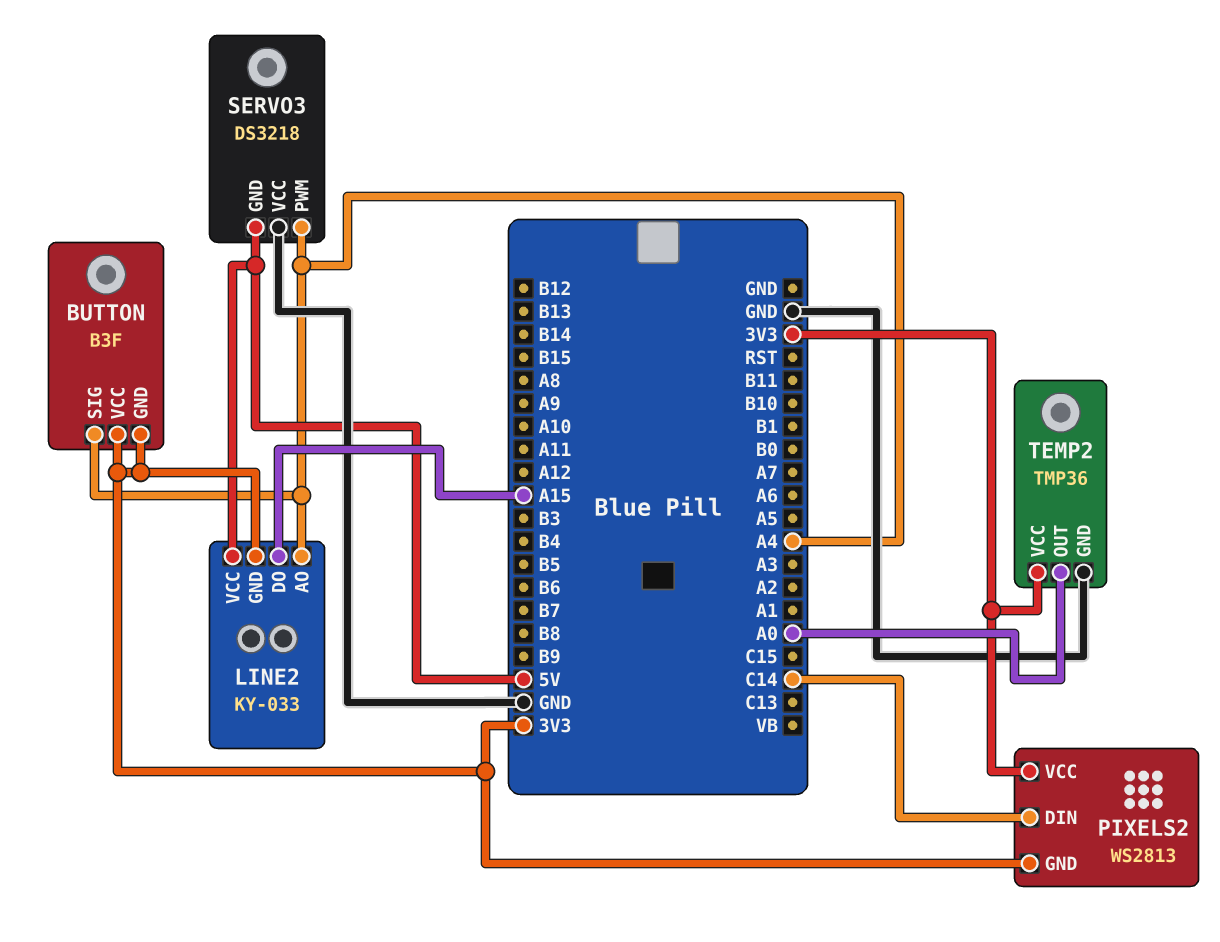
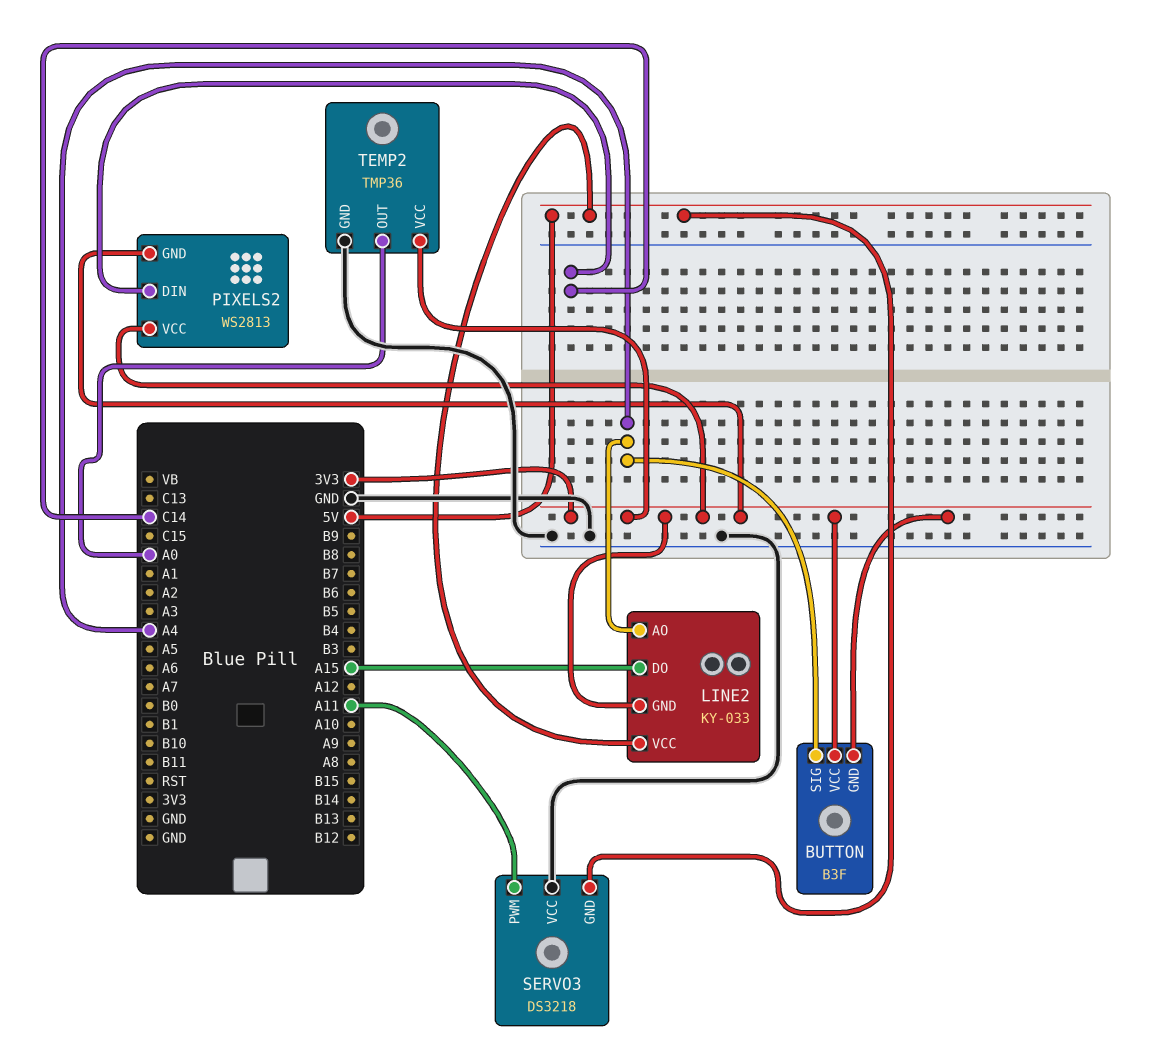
SERVO3 pin PWM: A4 -> A11

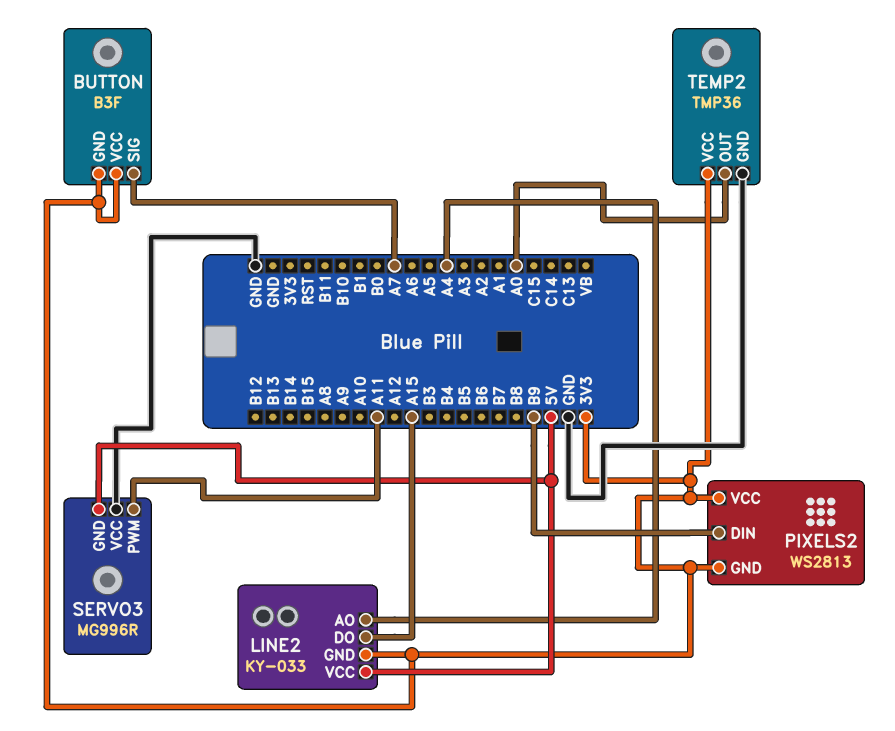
BUTTON pin SIG: A4 -> A7
PIXELS2 pin DIN: C14 -> B9
SERVO3: DS3218 -> MG996R

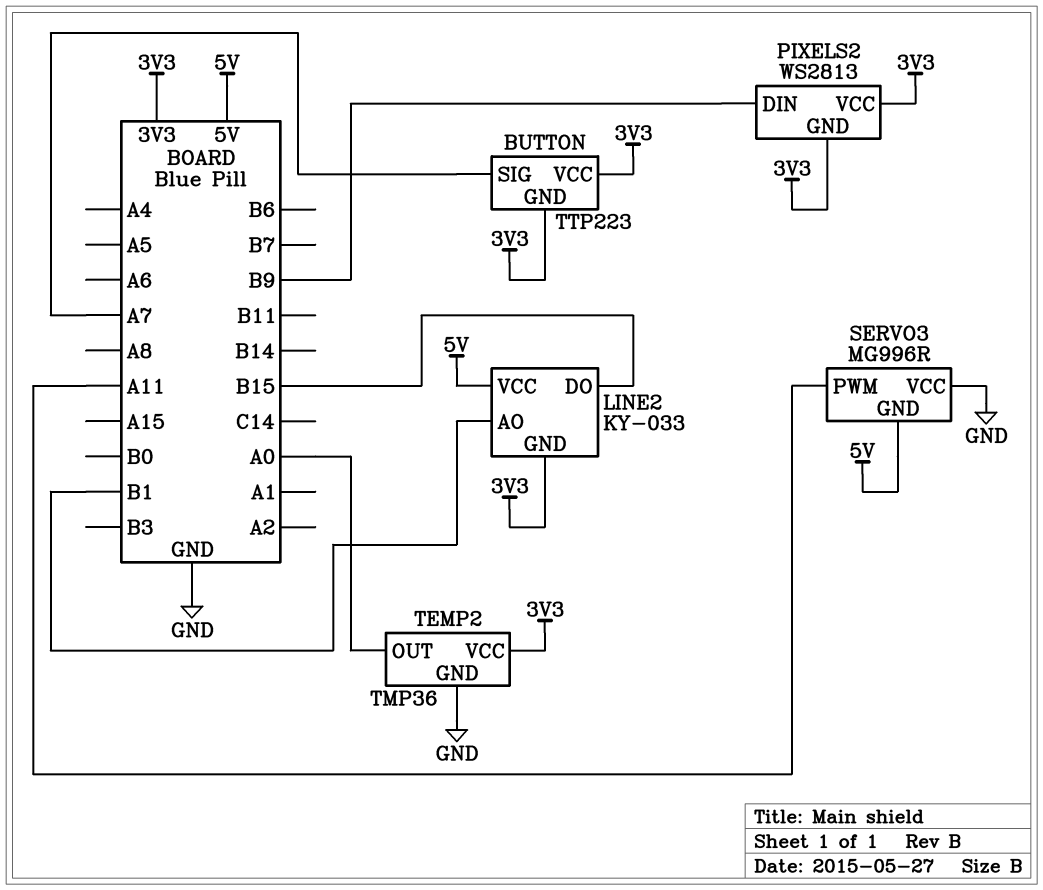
BUTTON: B3F -> TTP223
LINE2 pin AO: A4 -> B1
LINE2 pin DO: A15 -> B15

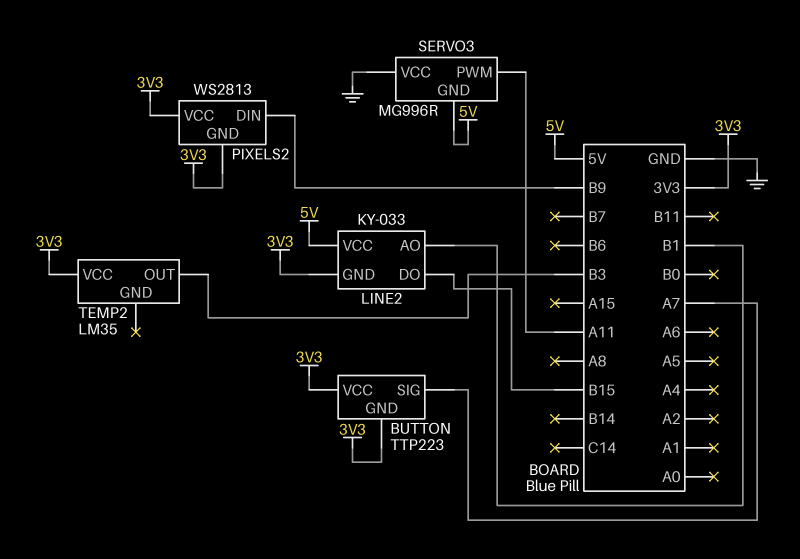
TEMP2: TMP36 -> LM35
TEMP2 pin GND: GND -> none
TEMP2 pin OUT: A0 -> B3

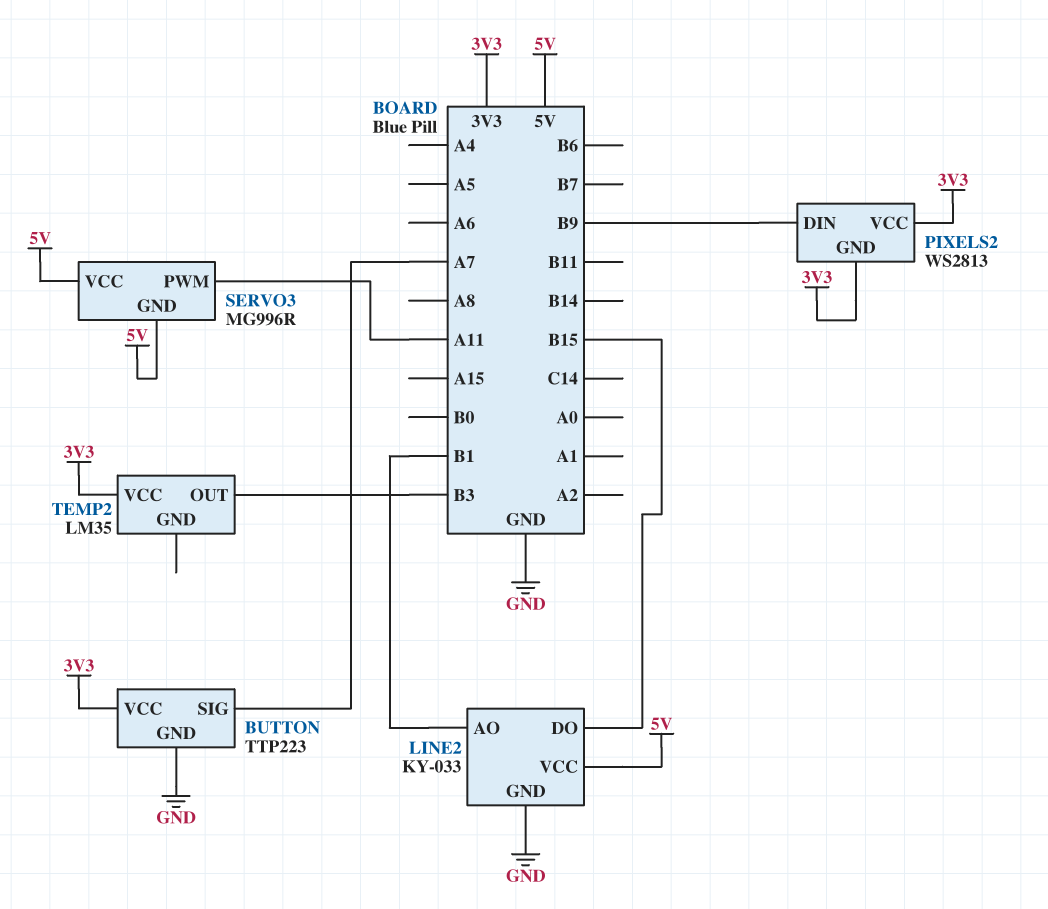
BUTTON pin GND: 3V3 -> GND
LINE2 pin GND: 3V3 -> GND
SERVO3 pin VCC: GND -> 5V

